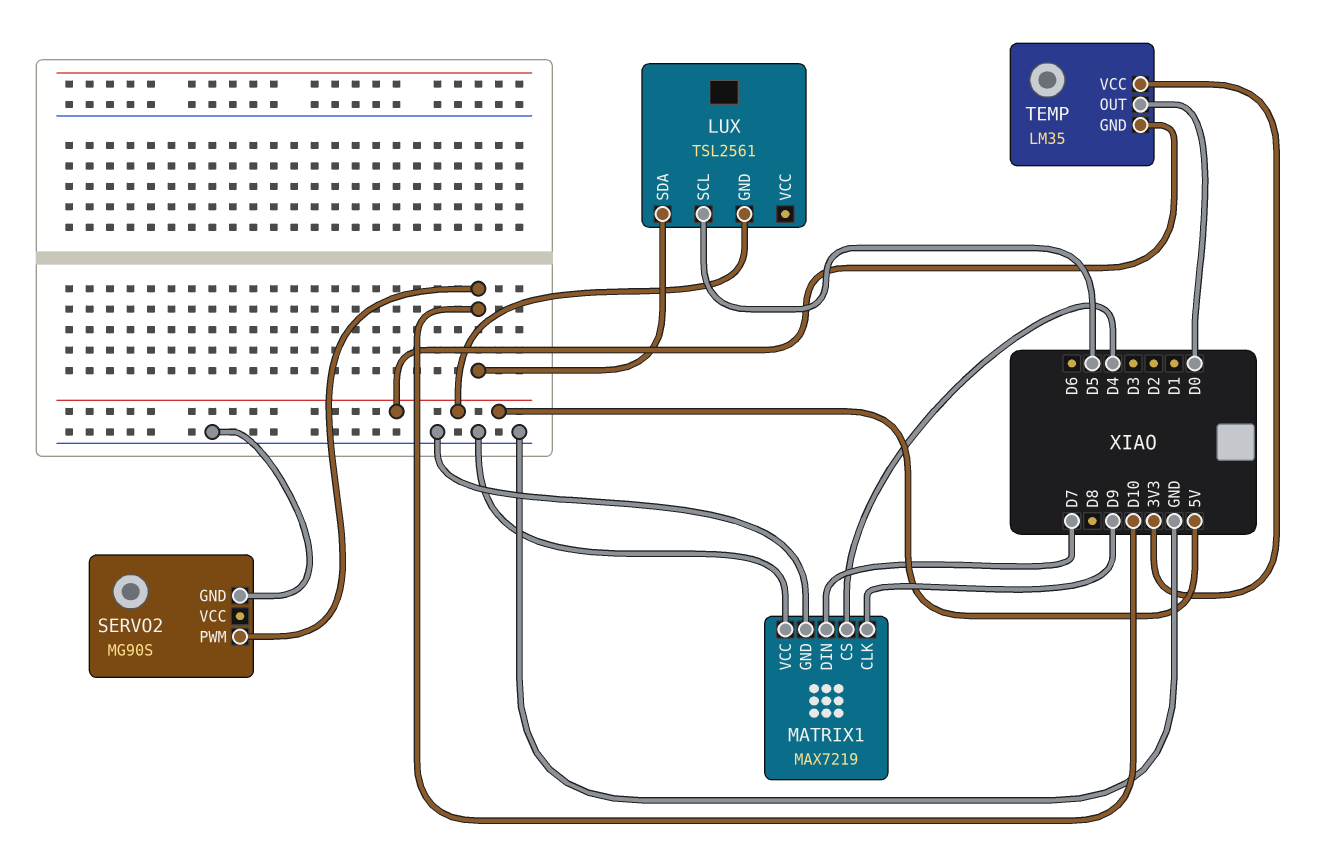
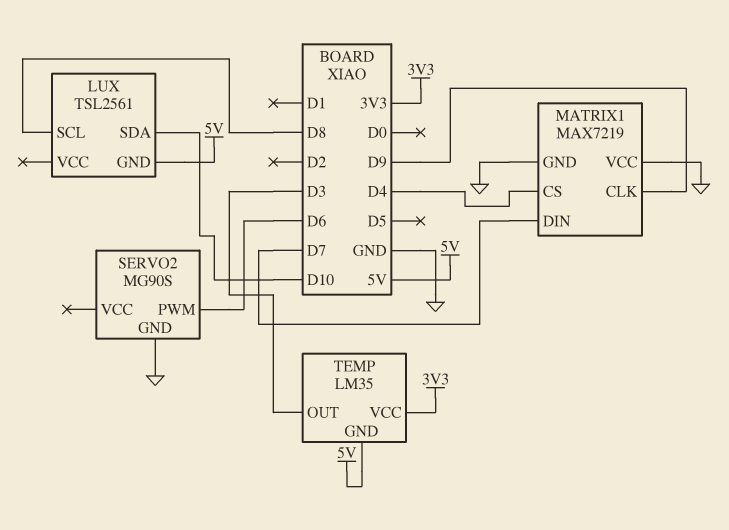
LUX pin SCL: D5 -> D8
SERVO2 pin PWM: D10 -> D6
TEMP pin OUT: D0 -> D3

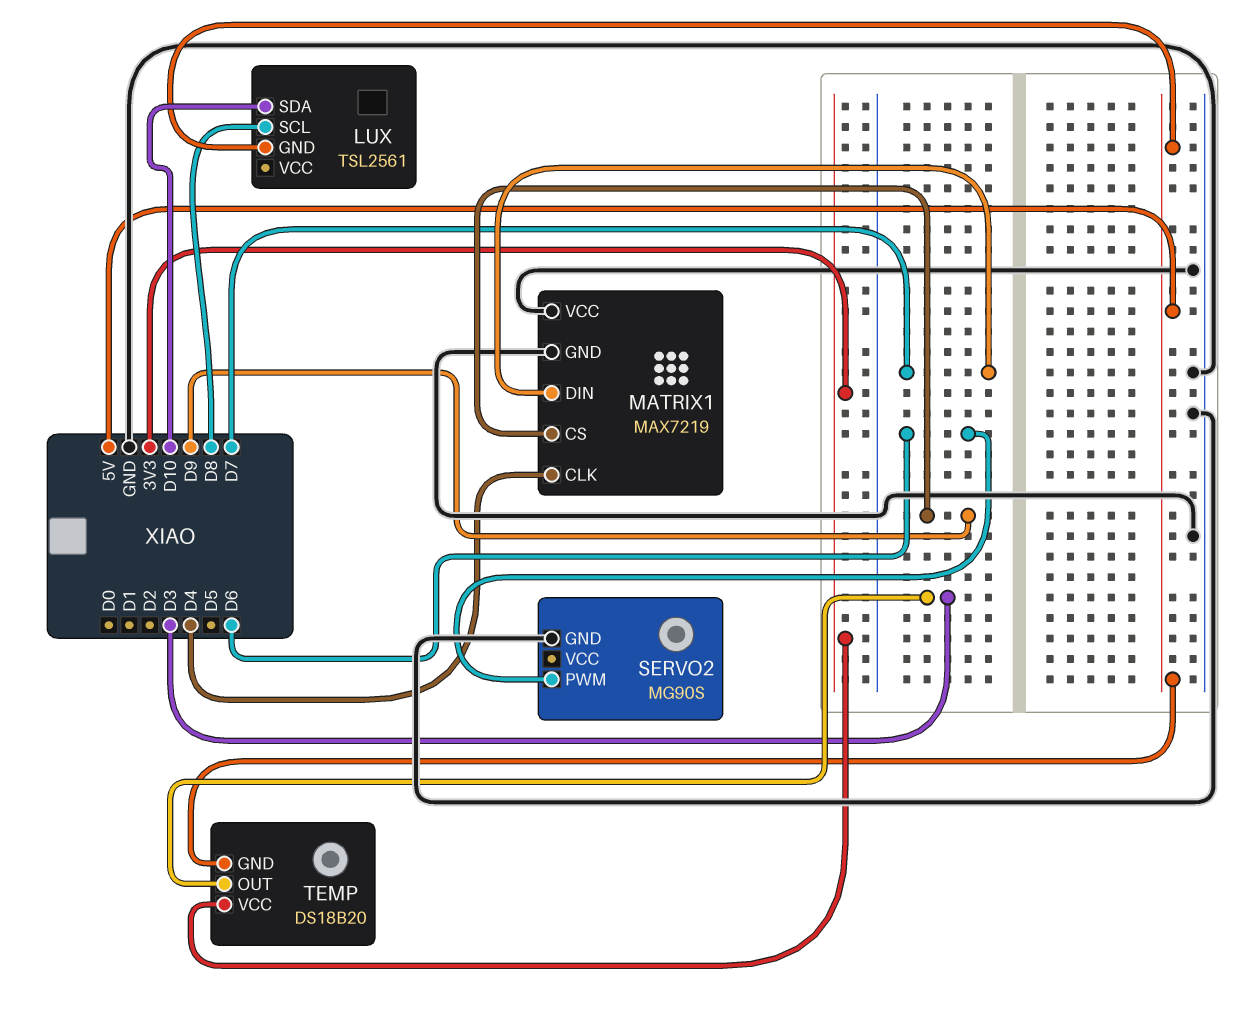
MATRIX1 pin CLK: D9 -> D4
MATRIX1 pin CS: D4 -> D9
TEMP: LM35 -> DS18B20

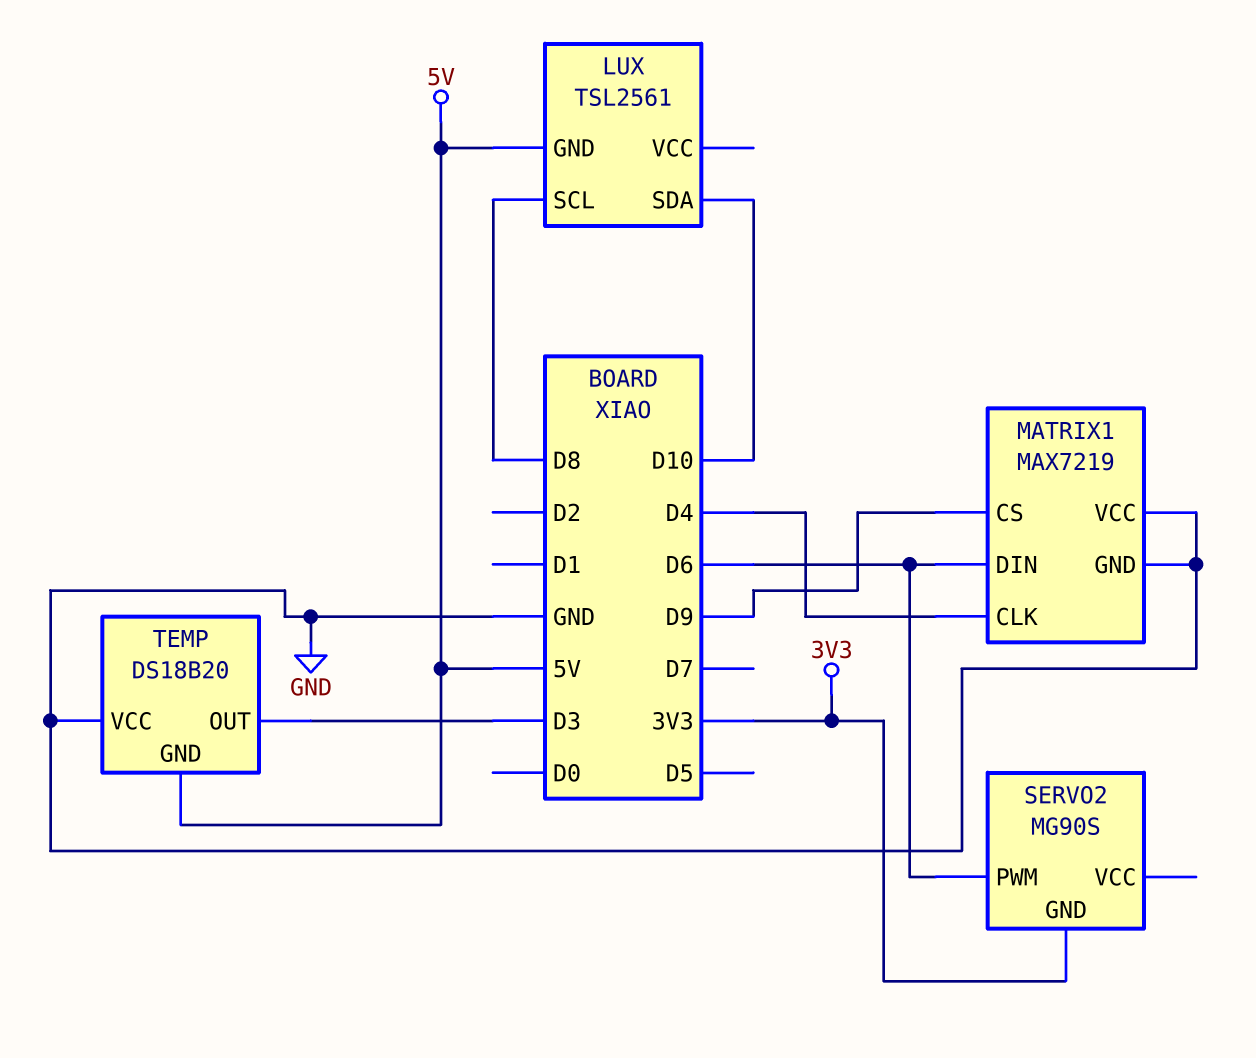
MATRIX1 pin DIN: D7 -> D6
SERVO2 pin GND: GND -> 3V3
TEMP pin VCC: 3V3 -> GND

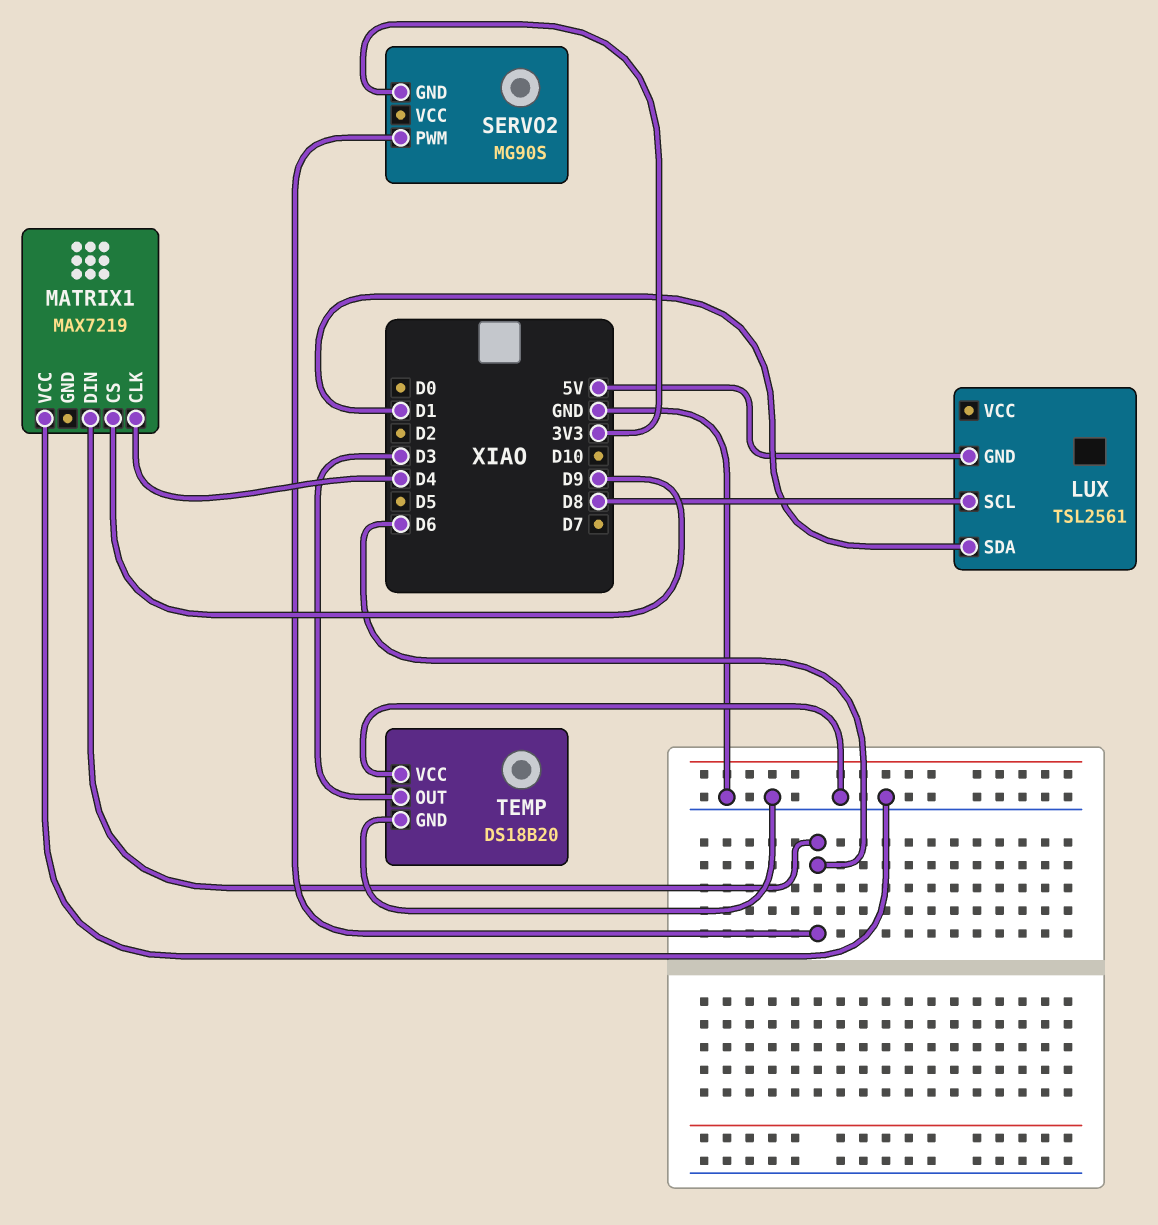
LUX pin SDA: D10 -> D1
MATRIX1 pin GND: GND -> none
TEMP pin GND: 5V -> GND

